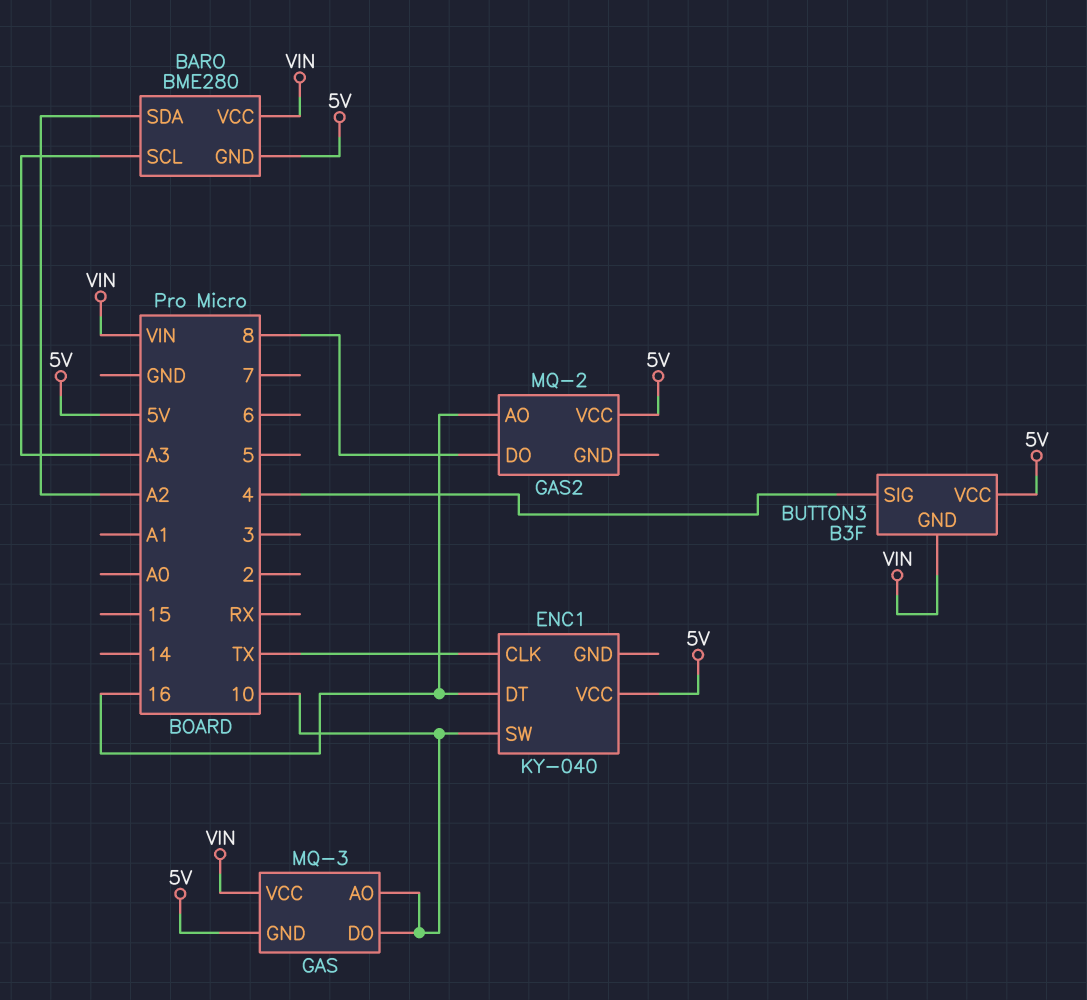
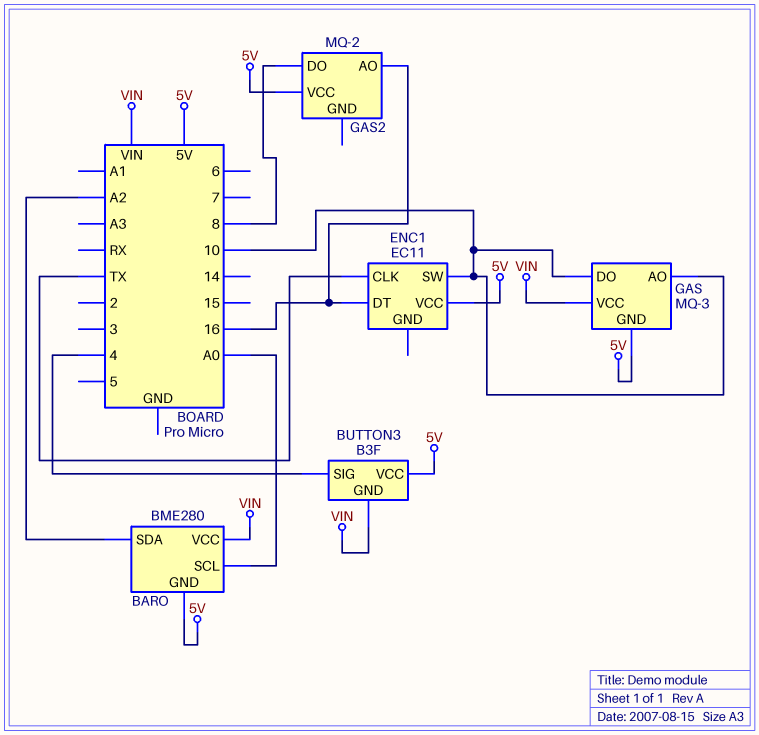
BARO pin SCL: A3 -> A0
ENC1: KY-040 -> EC11

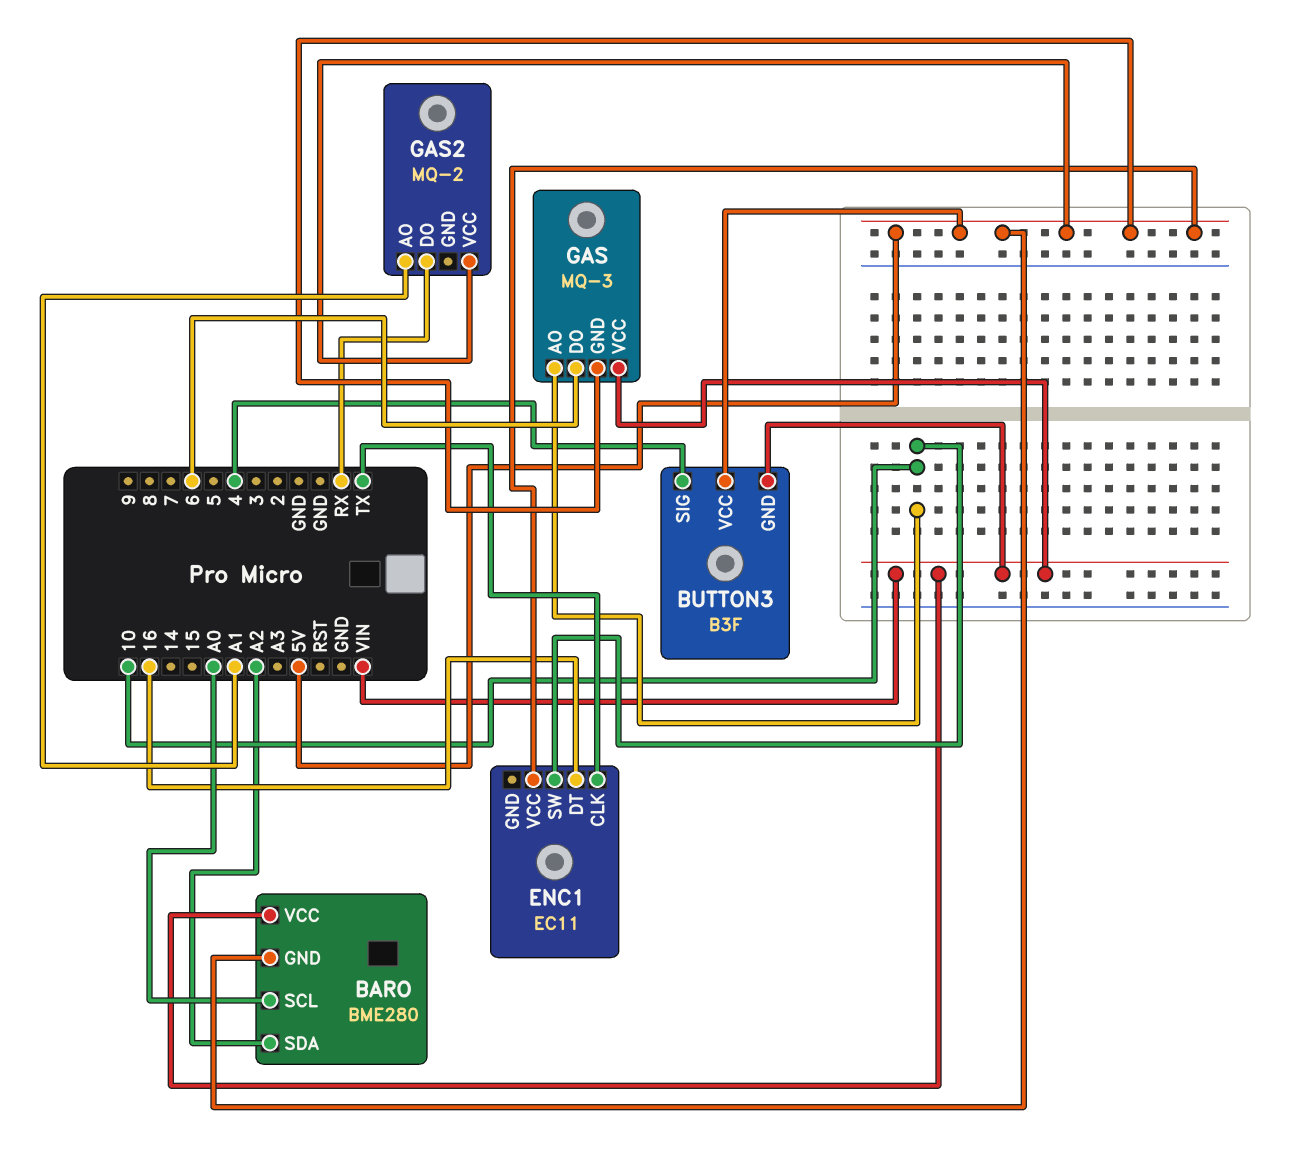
GAS pin DO: 10 -> 6
GAS2 pin AO: 16 -> A1
GAS2 pin DO: 8 -> RX

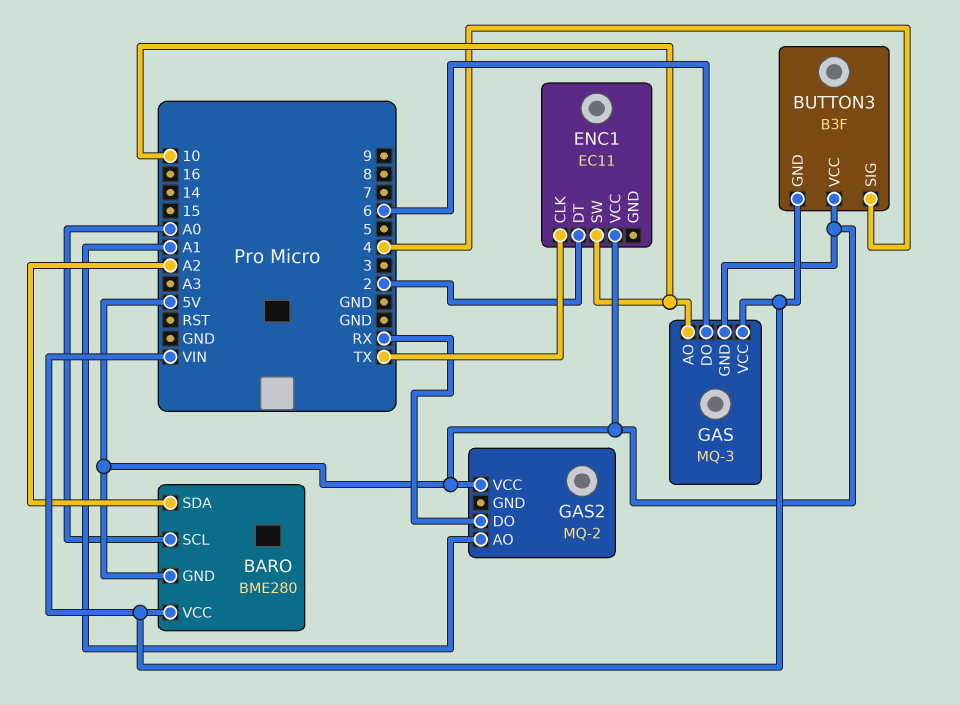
ENC1 pin DT: 16 -> 2

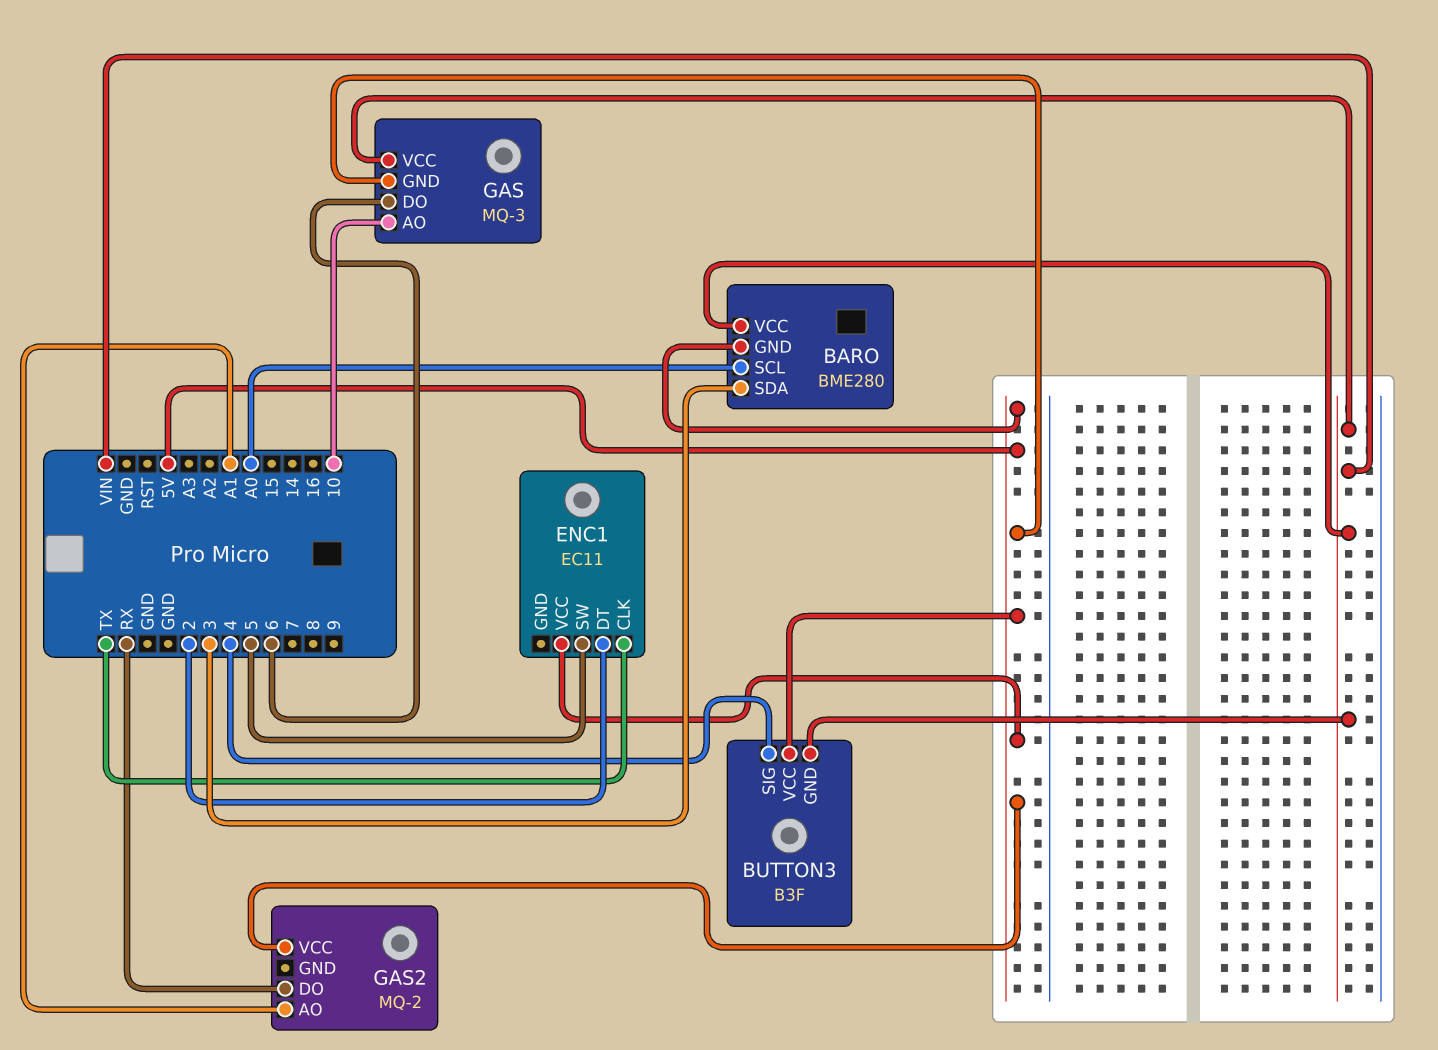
BARO pin SDA: A2 -> 3
ENC1 pin SW: 10 -> 5

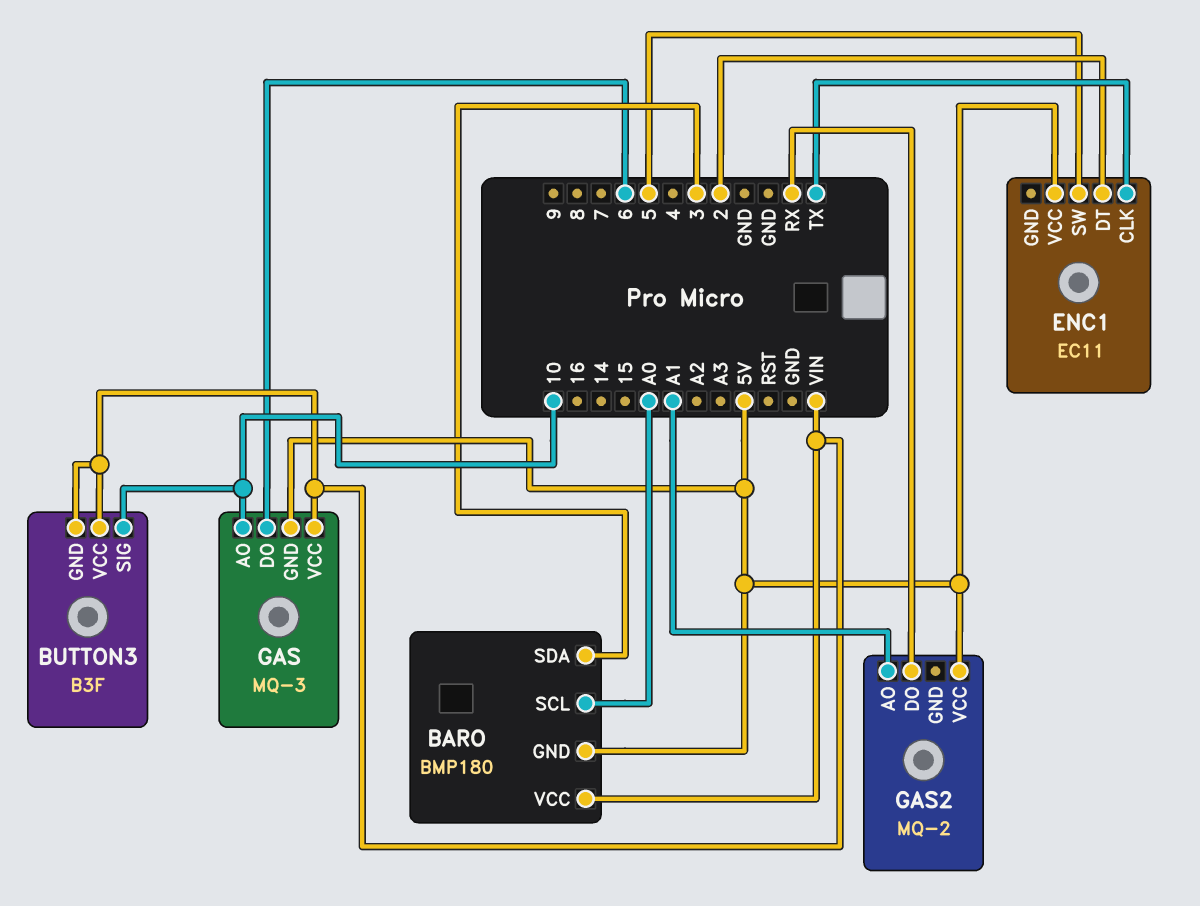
BARO: BME280 -> BMP180
BUTTON3 pin SIG: 4 -> 10
BUTTON3 pin VCC: 5V -> VIN

